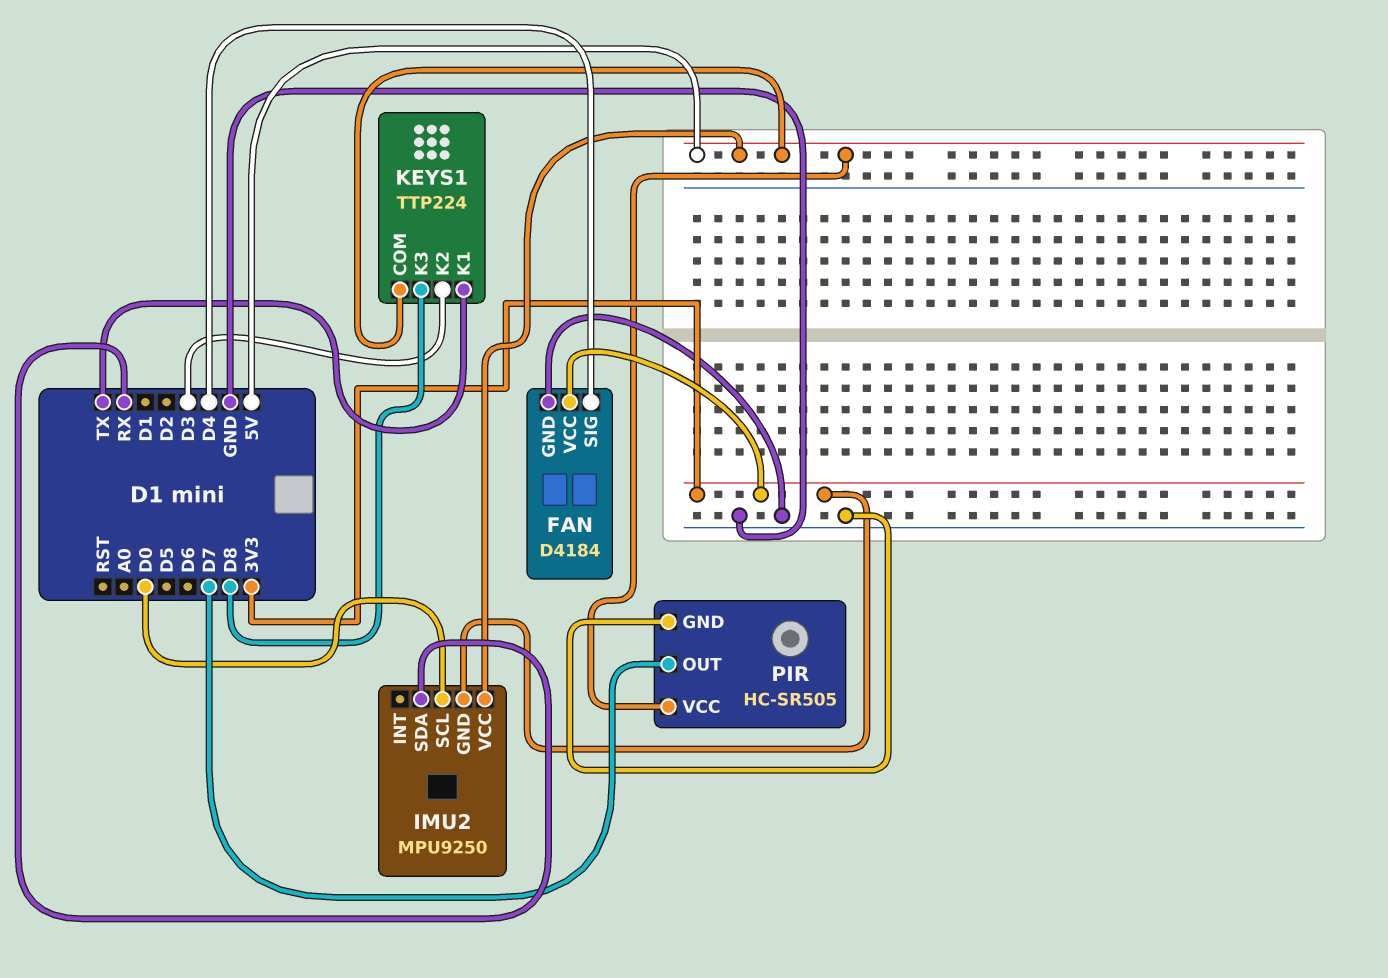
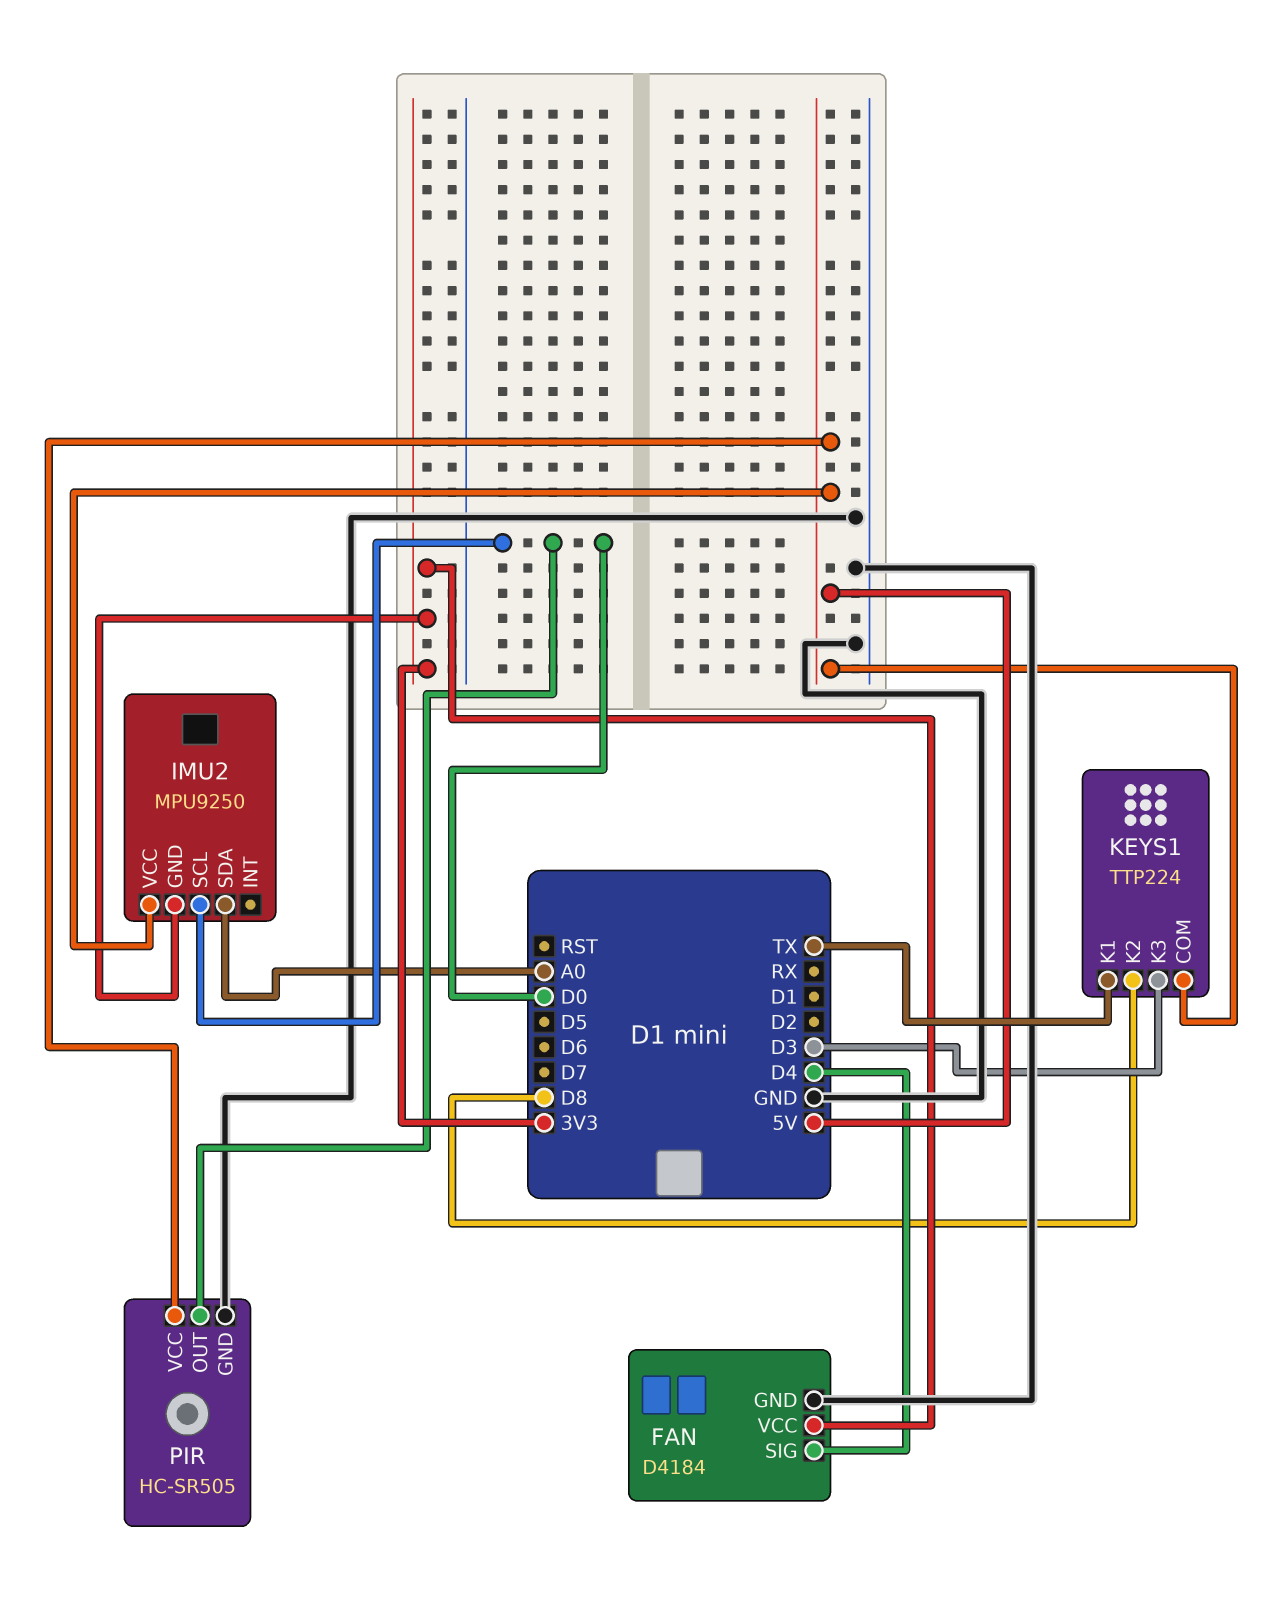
IMU2 pin SDA: RX -> A0
KEYS1 pin K2: D3 -> D8
KEYS1 pin K3: D8 -> D3
PIR pin OUT: D7 -> D0

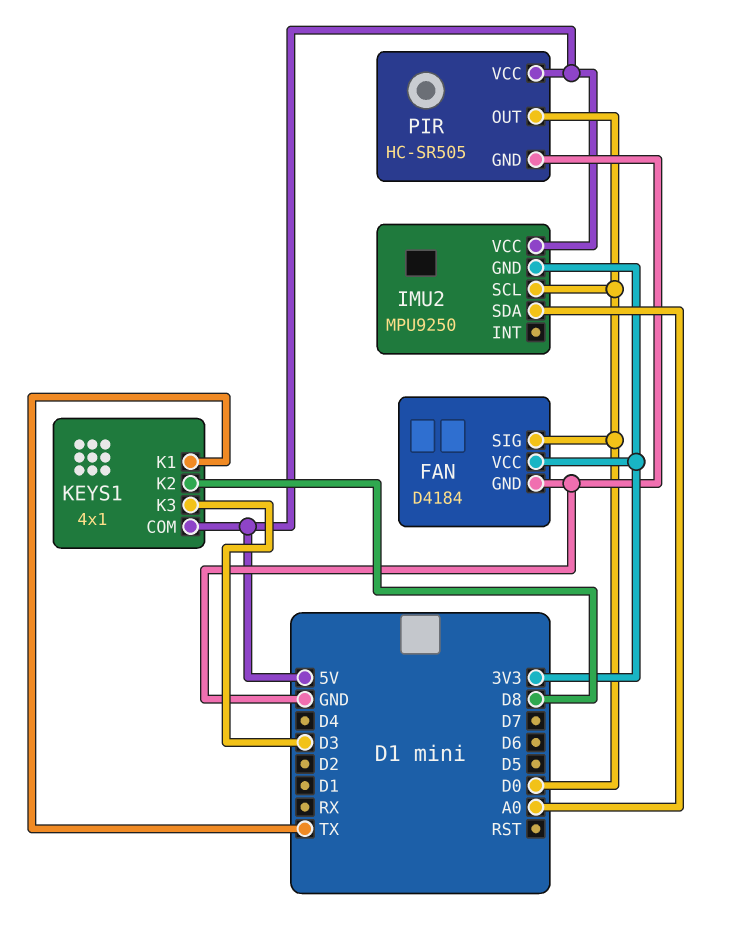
FAN pin SIG: D4 -> D0
KEYS1: TTP224 -> 4x1

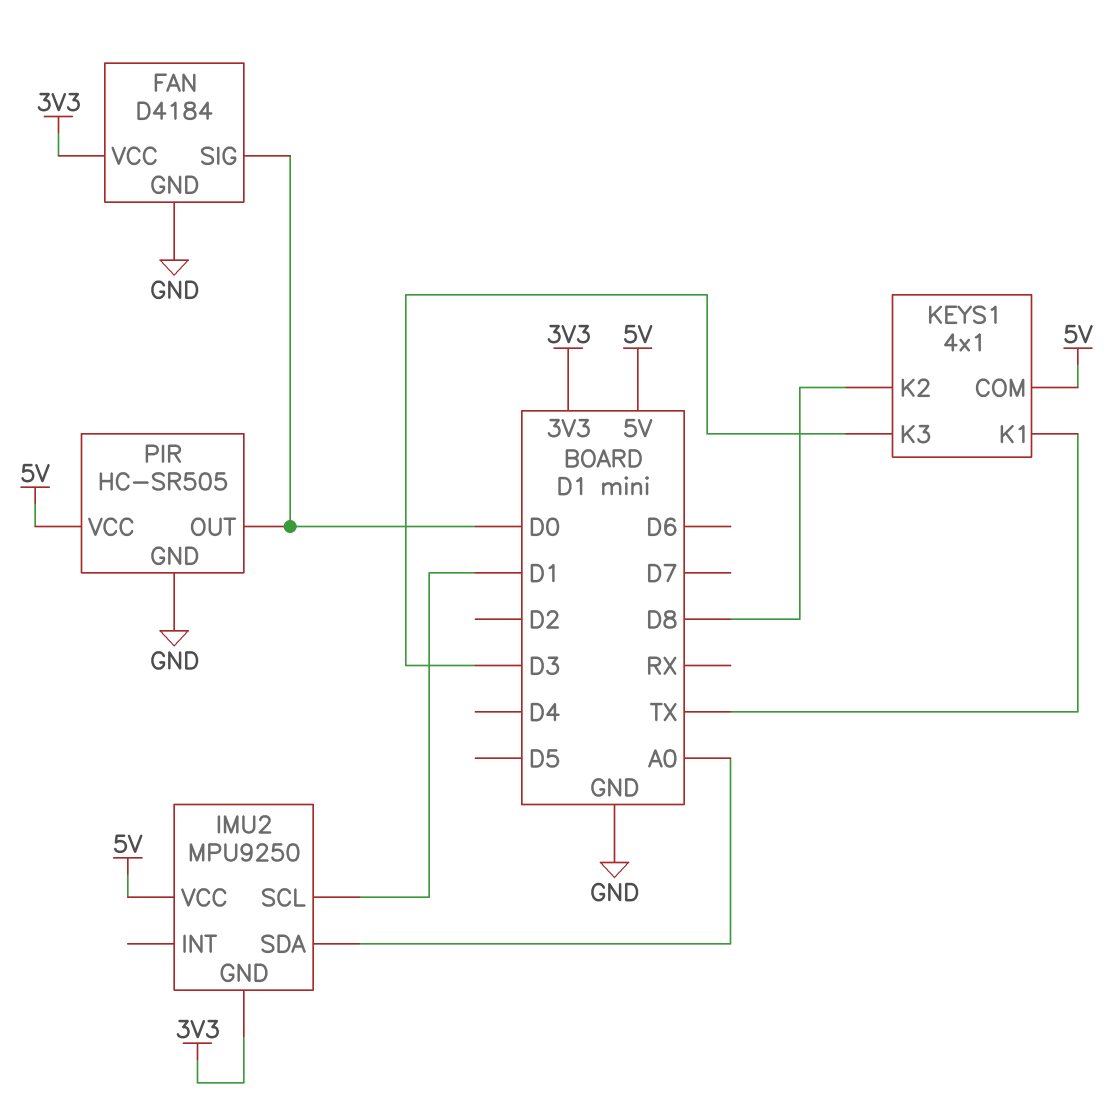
IMU2 pin SCL: D0 -> D1

